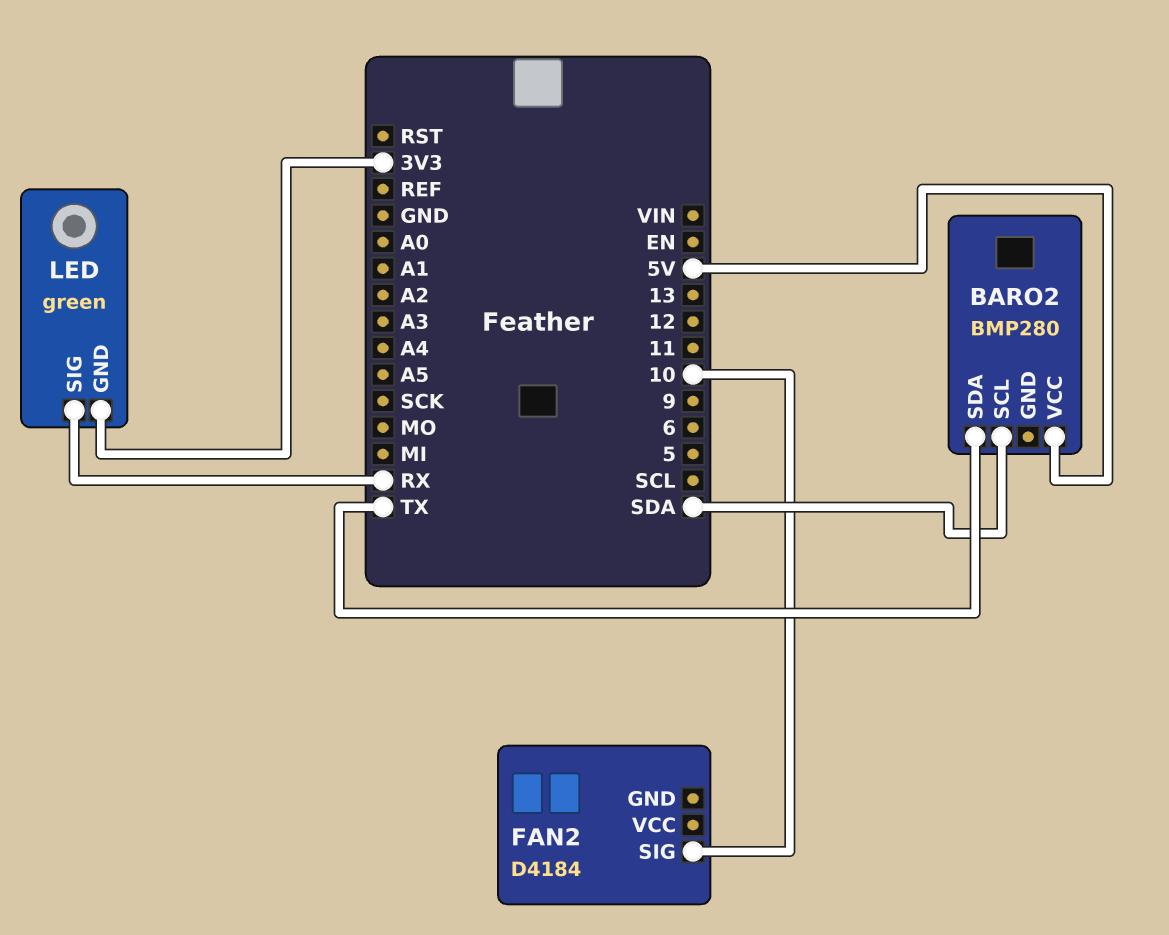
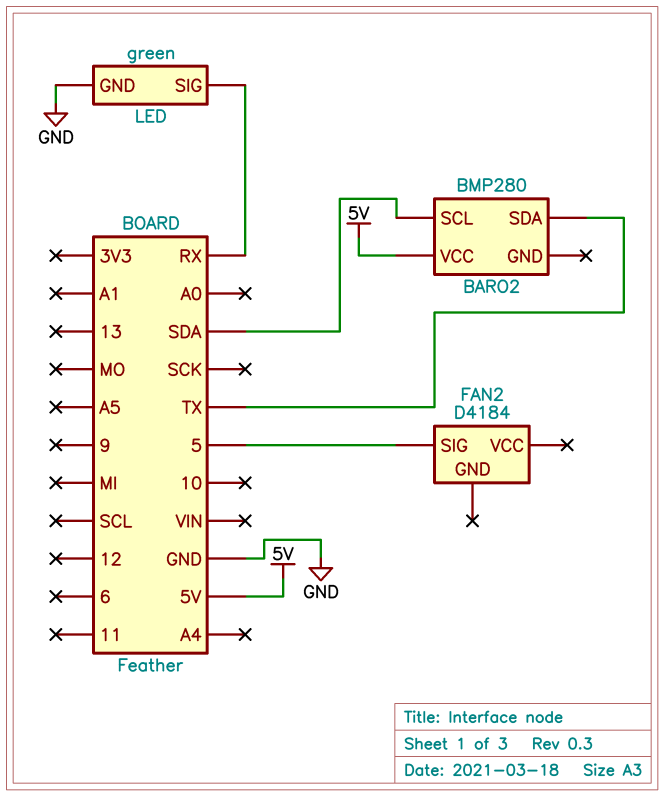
FAN2 pin SIG: 10 -> 5
LED pin GND: 3V3 -> GND

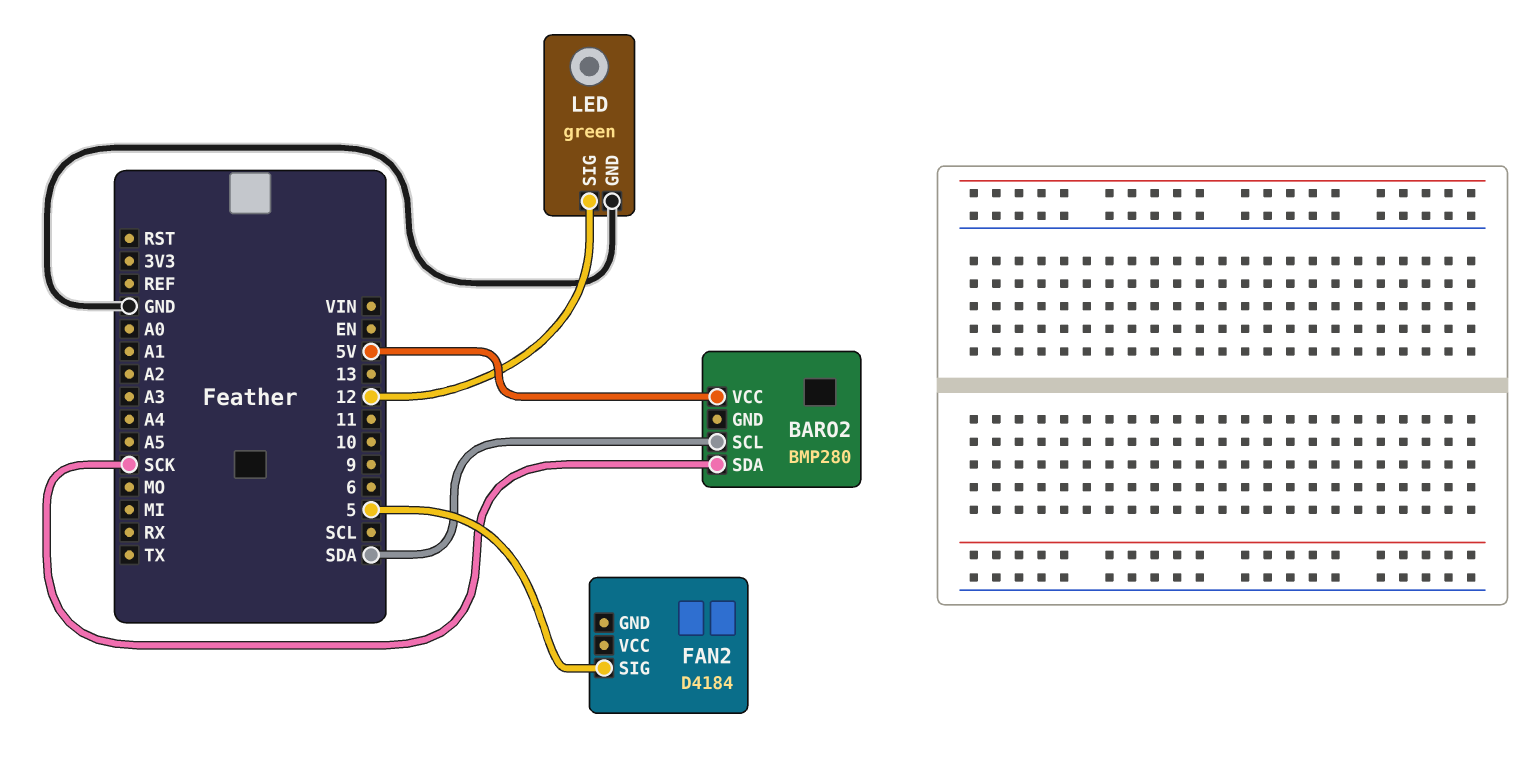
BARO2 pin SDA: TX -> SCK
LED pin SIG: RX -> 12

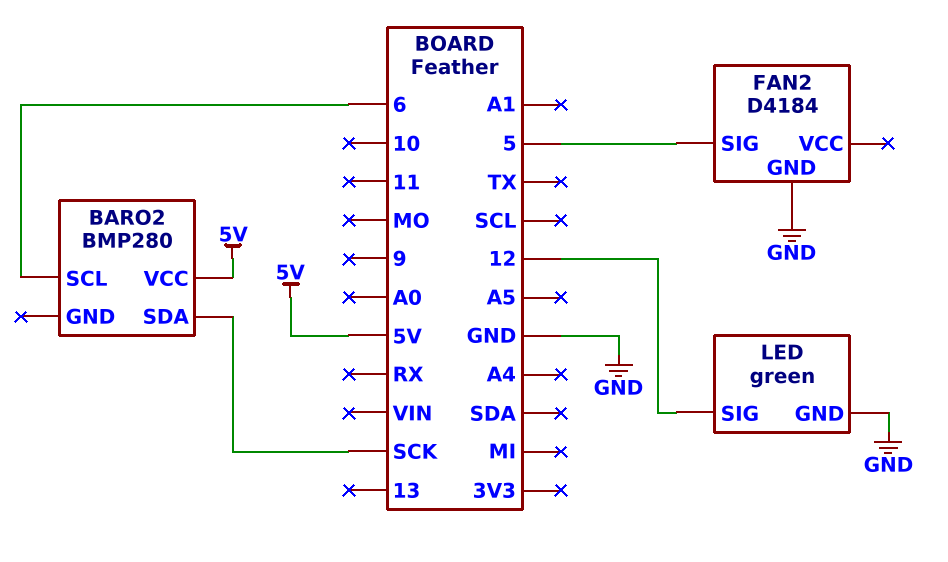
BARO2 pin SCL: SDA -> 6
FAN2 pin GND: none -> GND

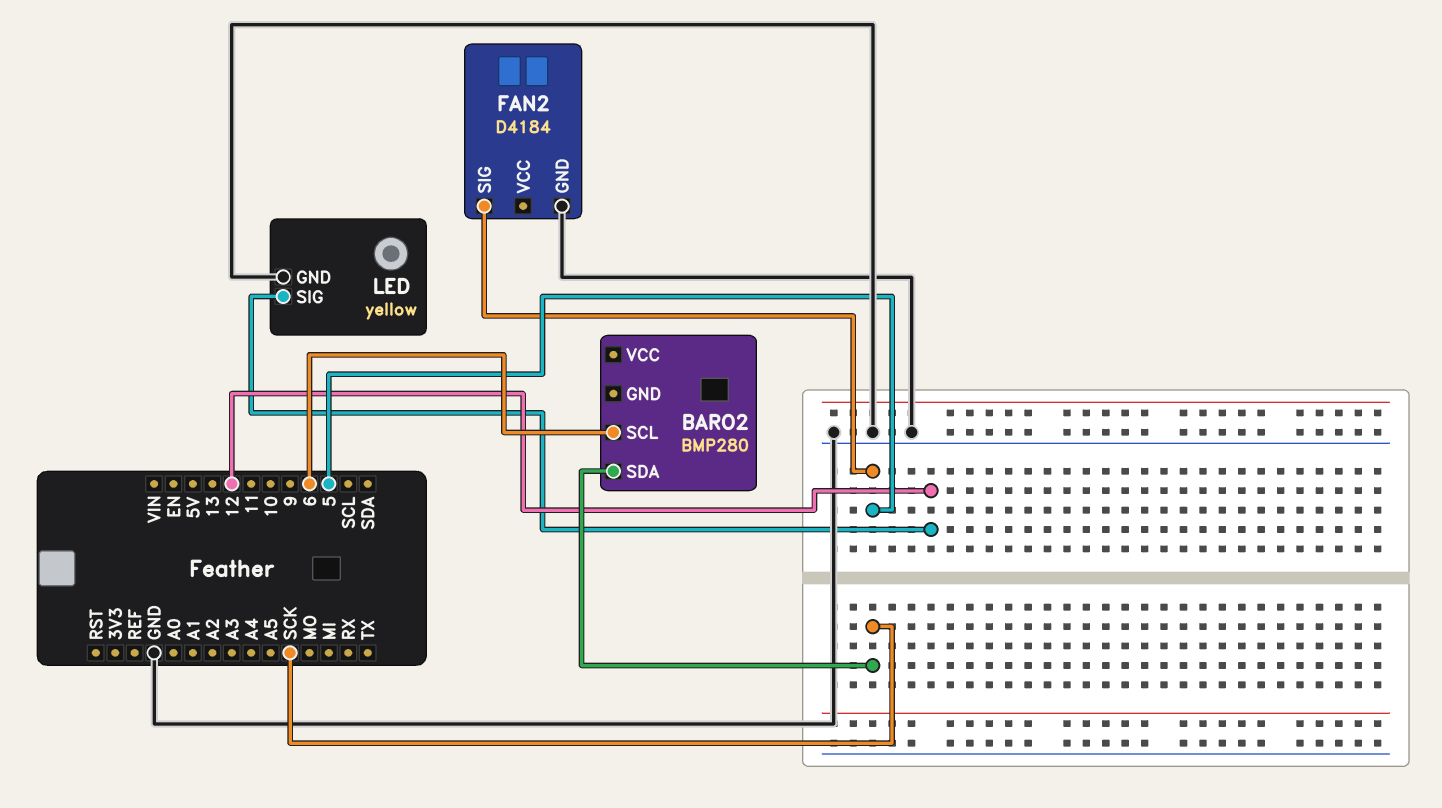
BARO2 pin VCC: 5V -> none
LED: green -> yellow

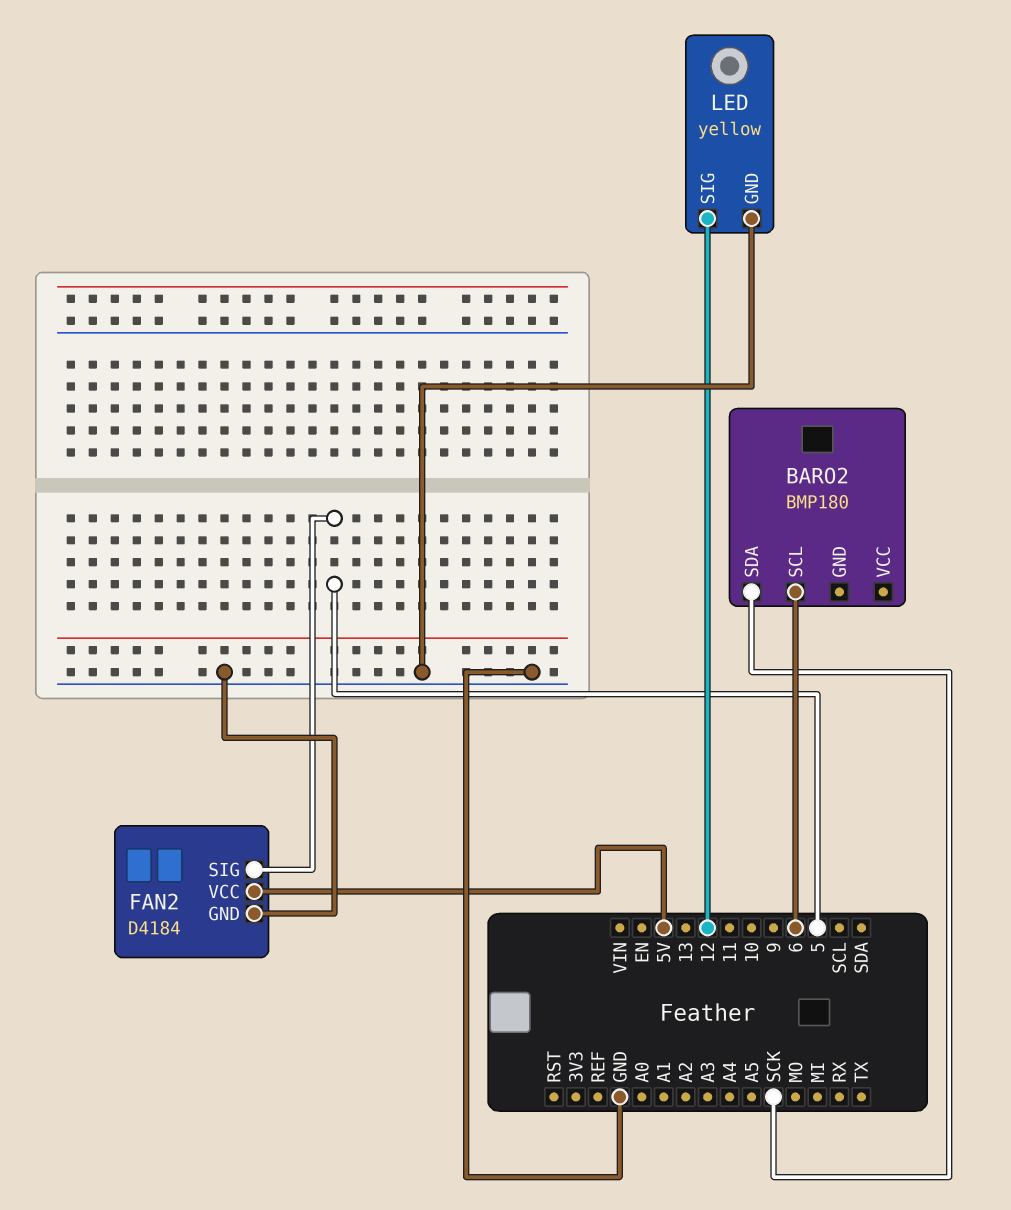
BARO2: BMP280 -> BMP180
FAN2 pin VCC: none -> 5V

